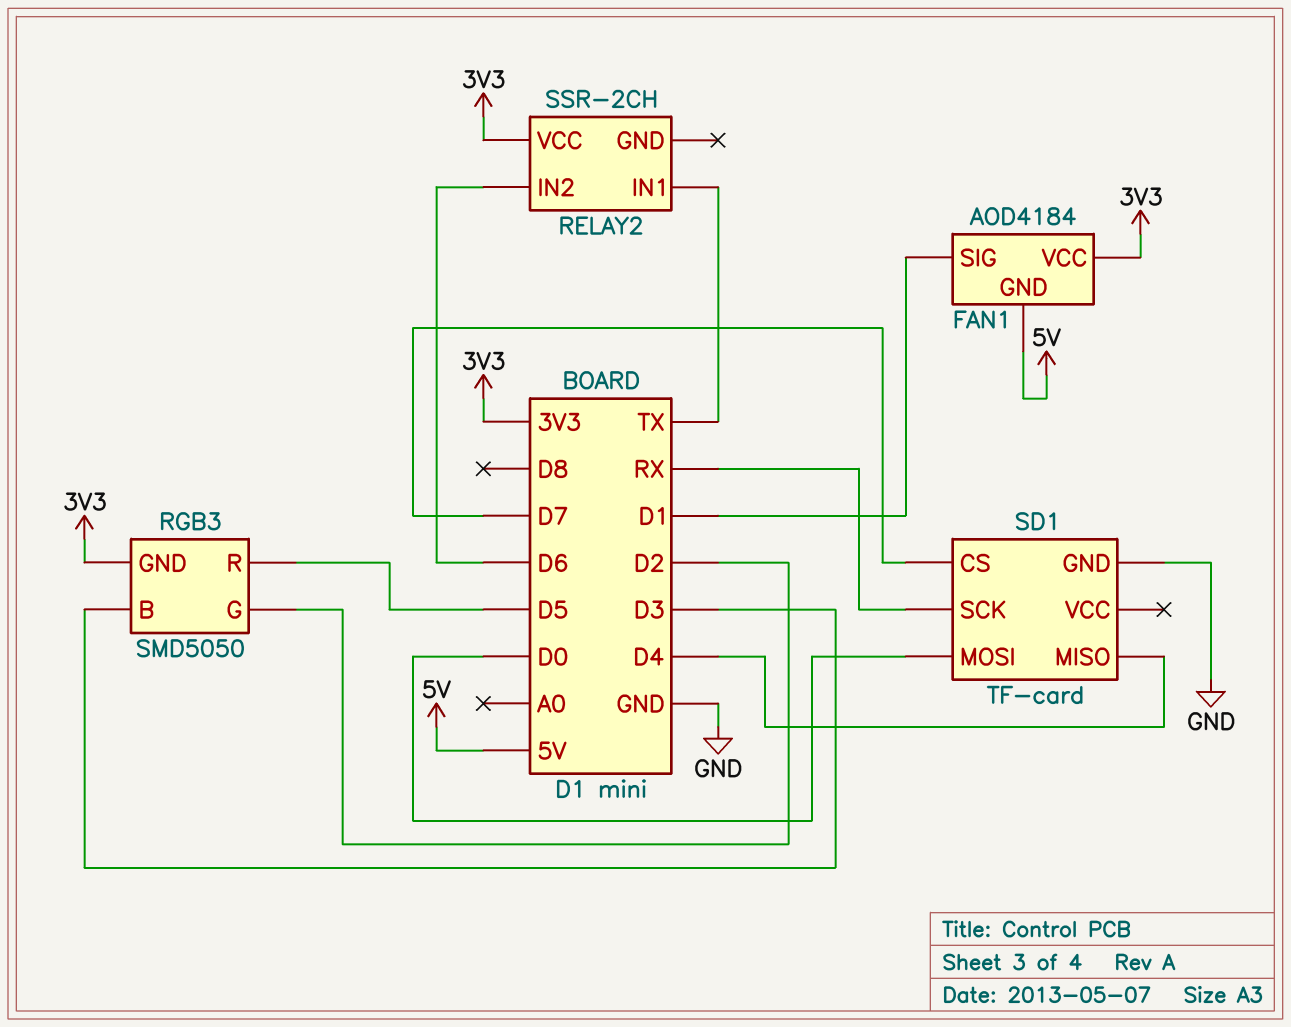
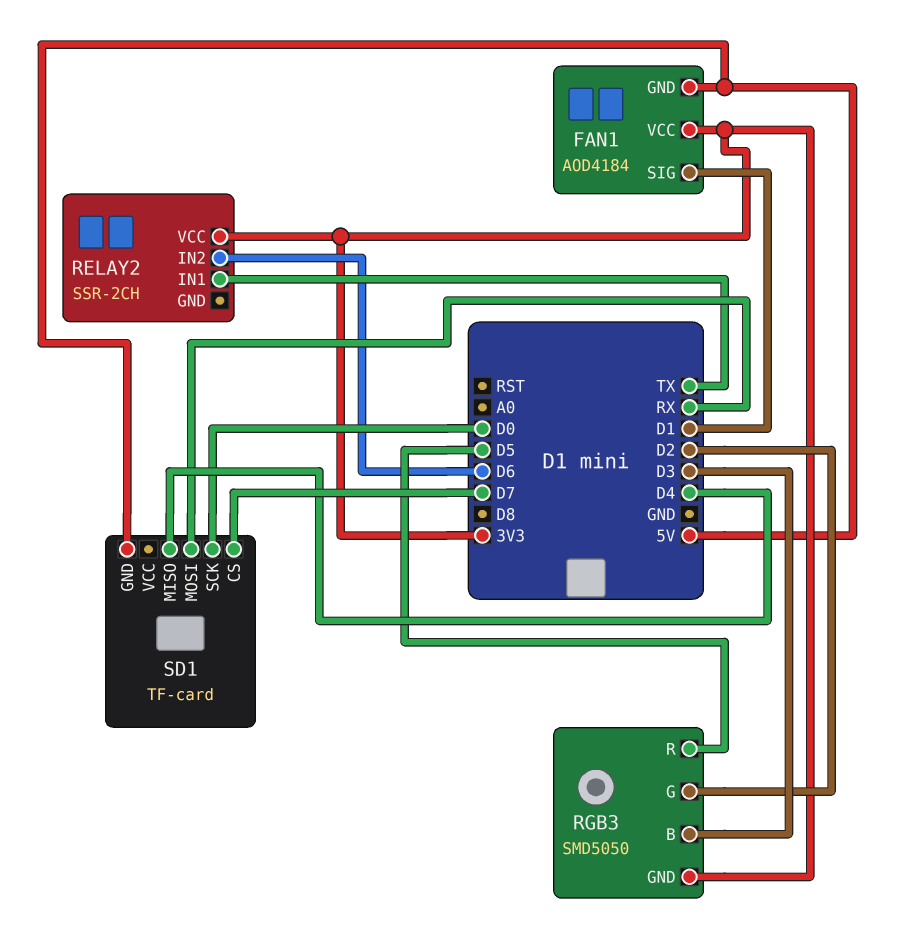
SD1 pin GND: GND -> 5V
SD1 pin MOSI: D0 -> RX
SD1 pin SCK: RX -> D0

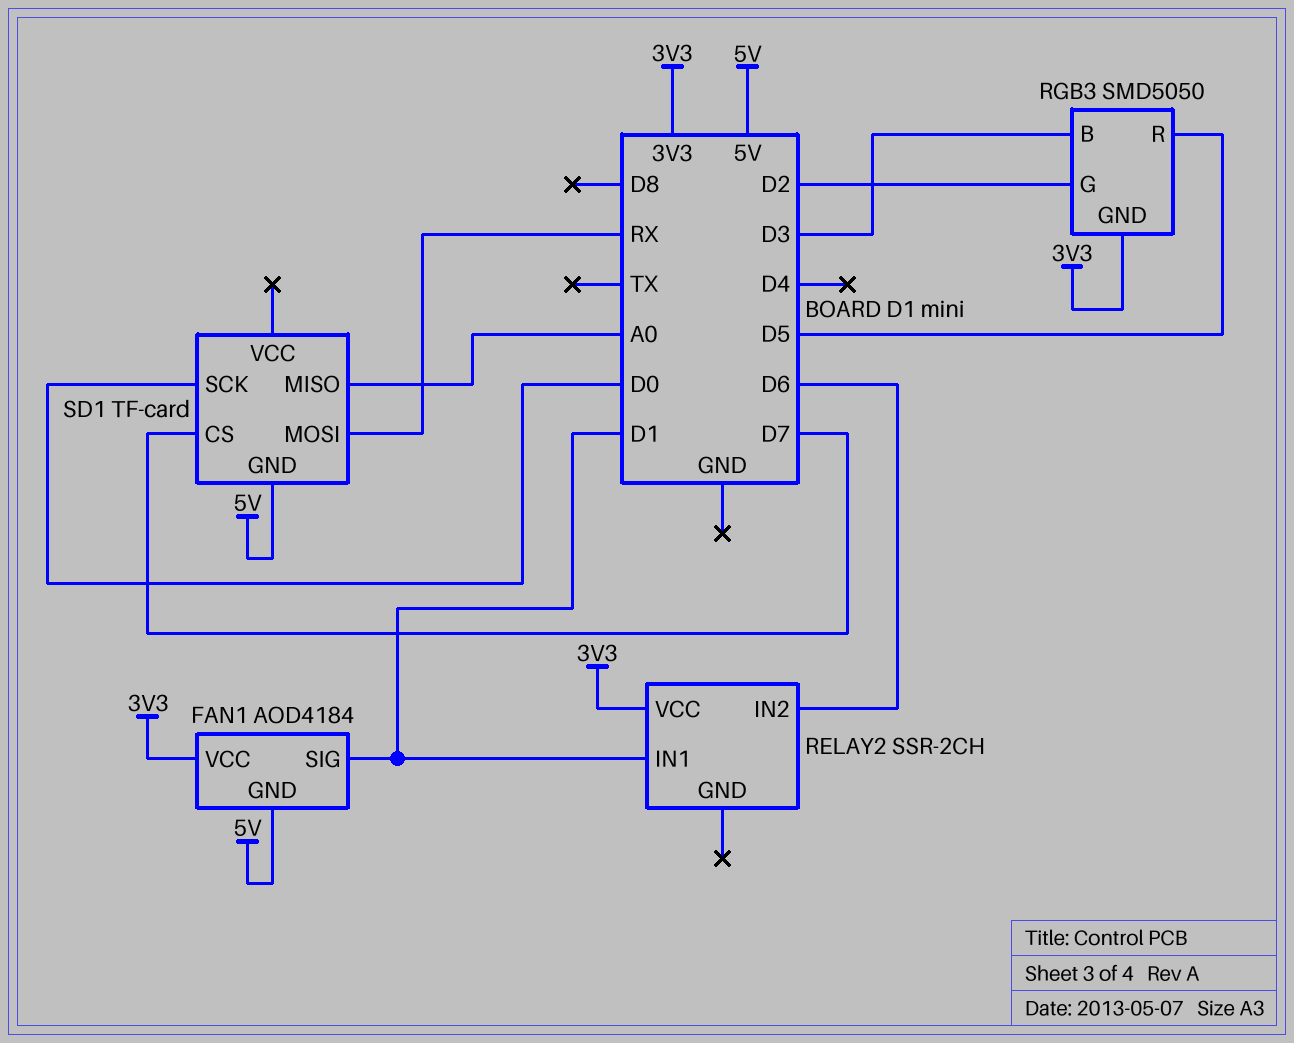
RELAY2 pin IN1: TX -> D1
SD1 pin MISO: D4 -> A0

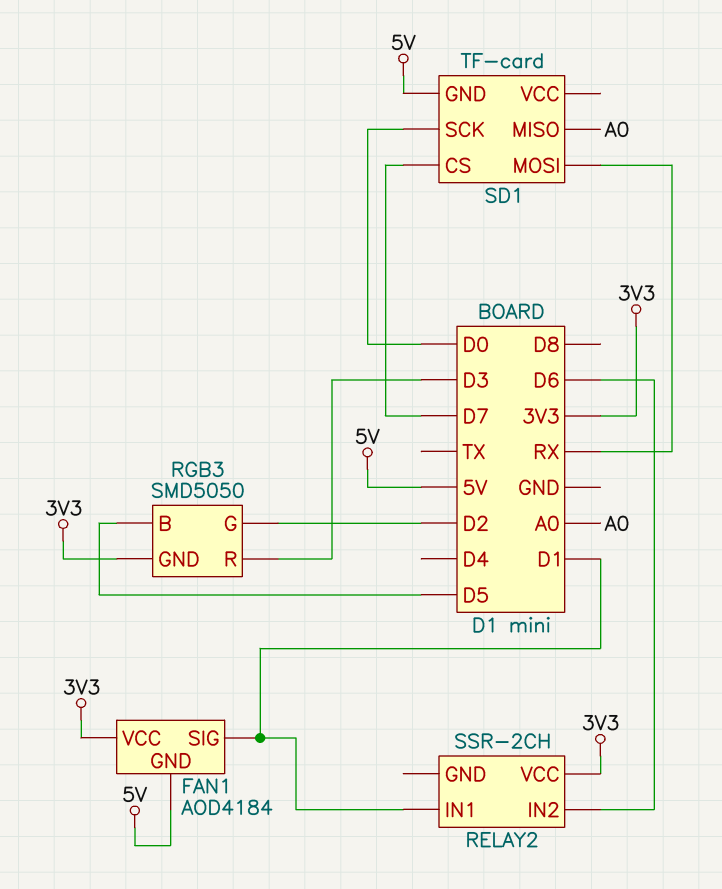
RGB3 pin B: D3 -> D5
RGB3 pin R: D5 -> D3

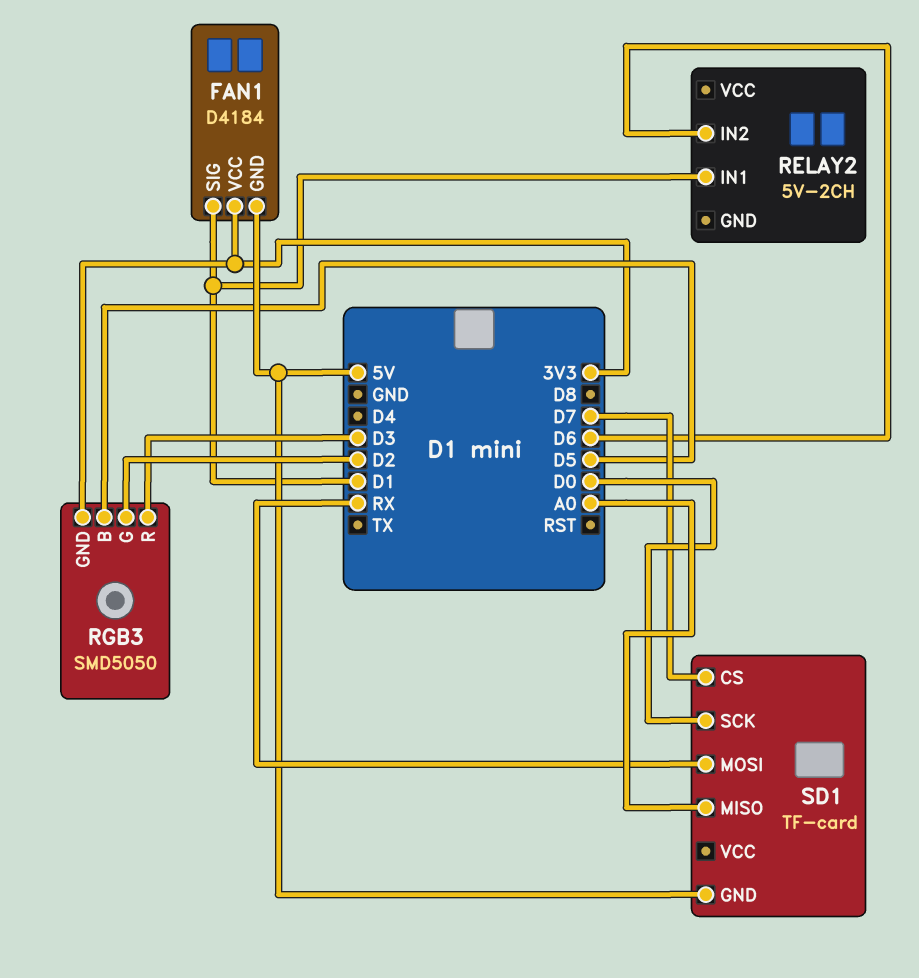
FAN1: AOD4184 -> D4184
RELAY2: SSR-2CH -> 5V-2CH
RELAY2 pin VCC: 3V3 -> none

